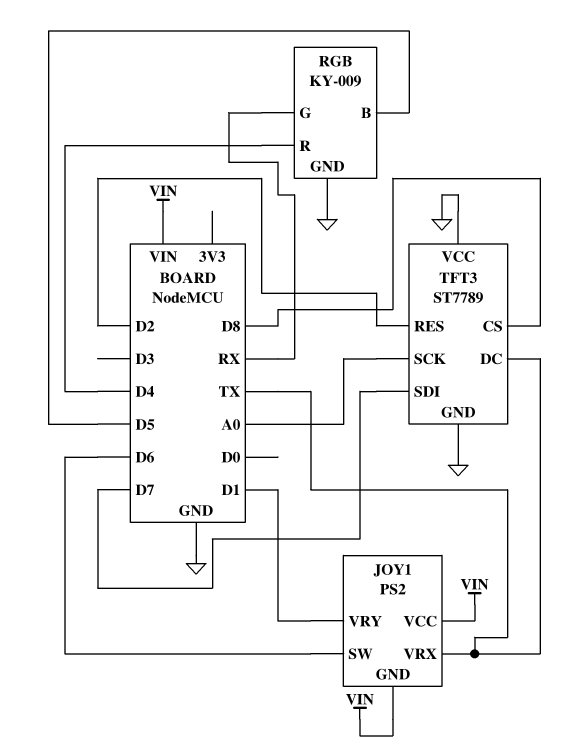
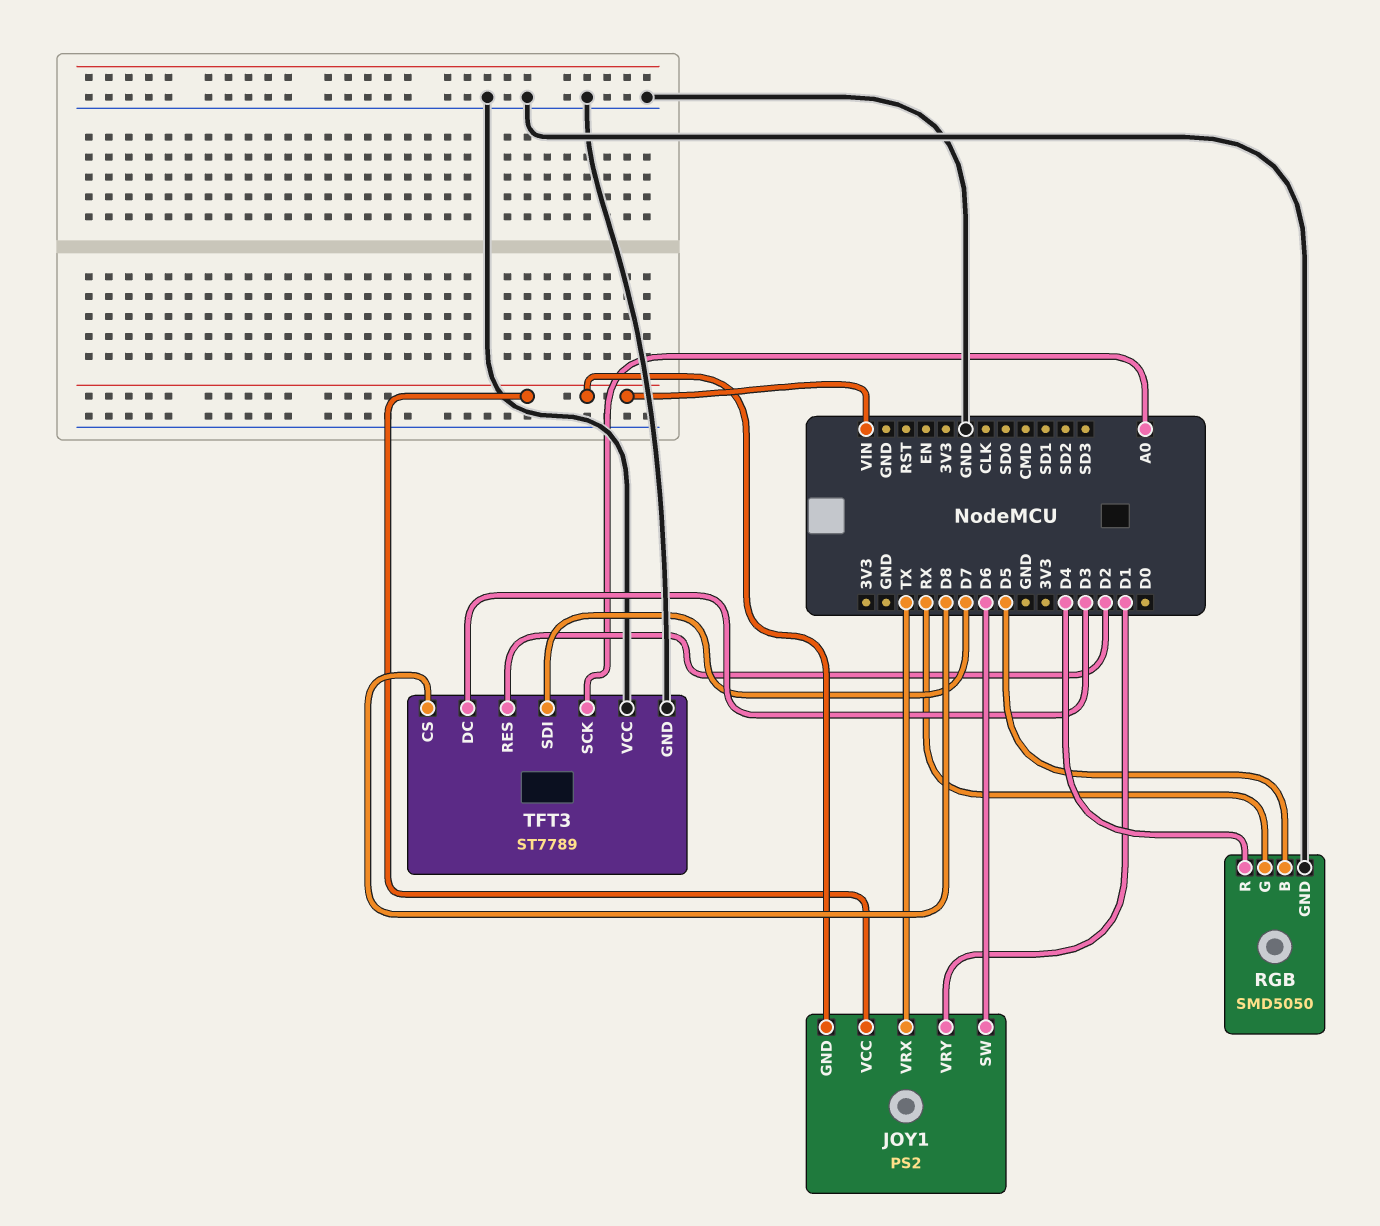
RGB: KY-009 -> SMD5050
TFT3 pin DC: TX -> D3

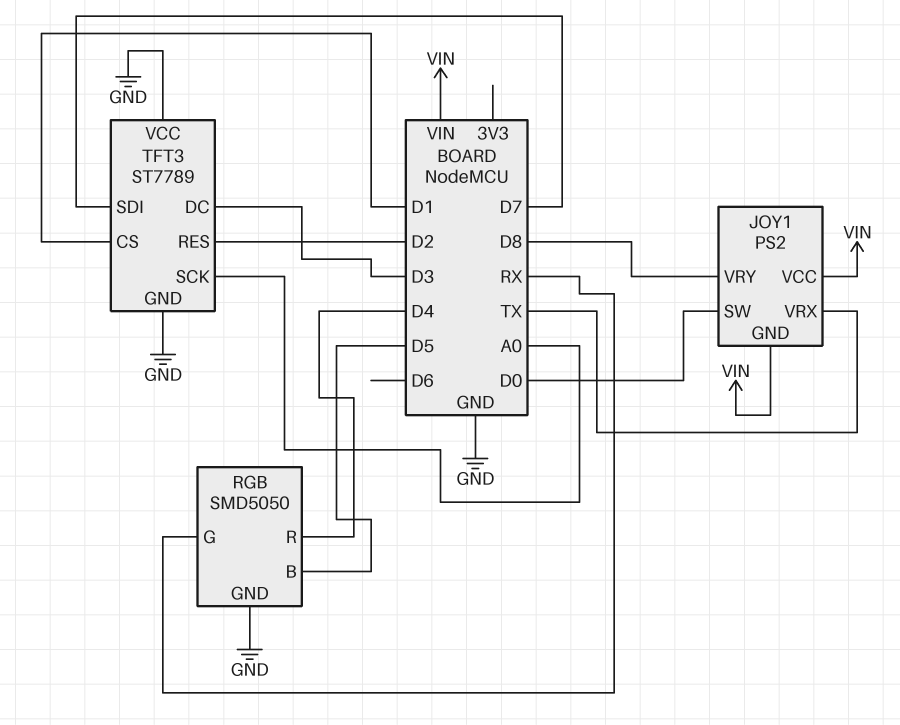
JOY1 pin SW: D6 -> D0
JOY1 pin VRY: D1 -> D8
TFT3 pin CS: D8 -> D1

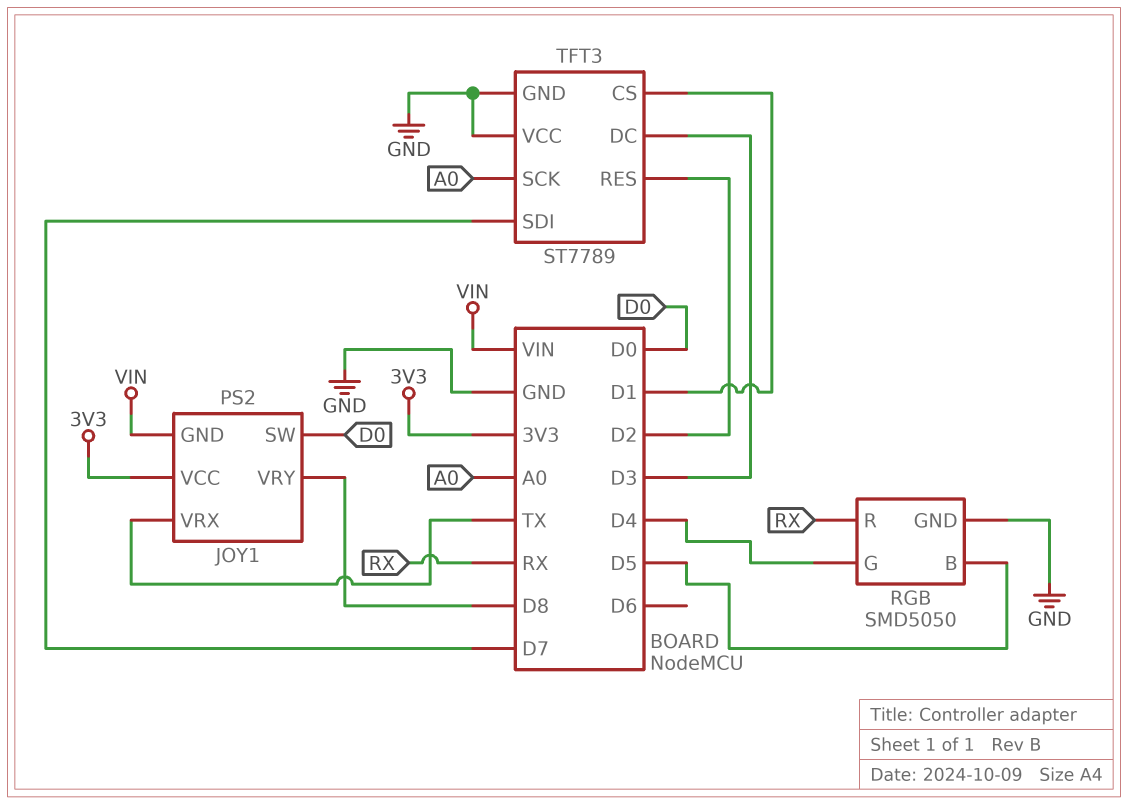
JOY1 pin VCC: VIN -> 3V3
RGB pin G: RX -> D4
RGB pin R: D4 -> RX

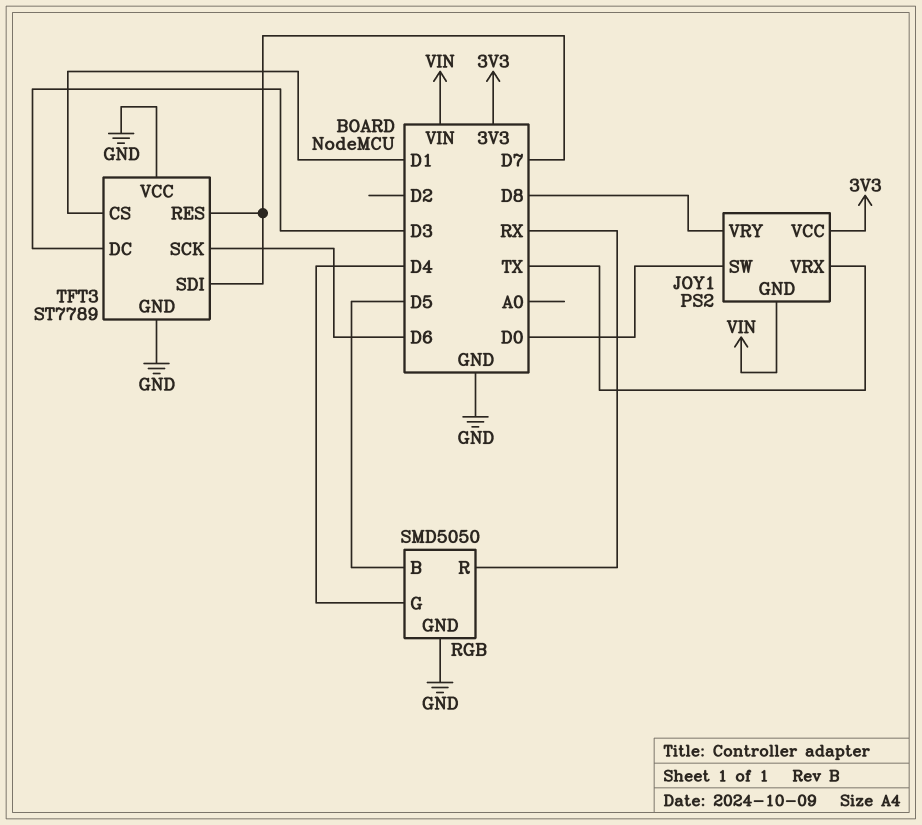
TFT3 pin RES: D2 -> D7
TFT3 pin SCK: A0 -> D6

